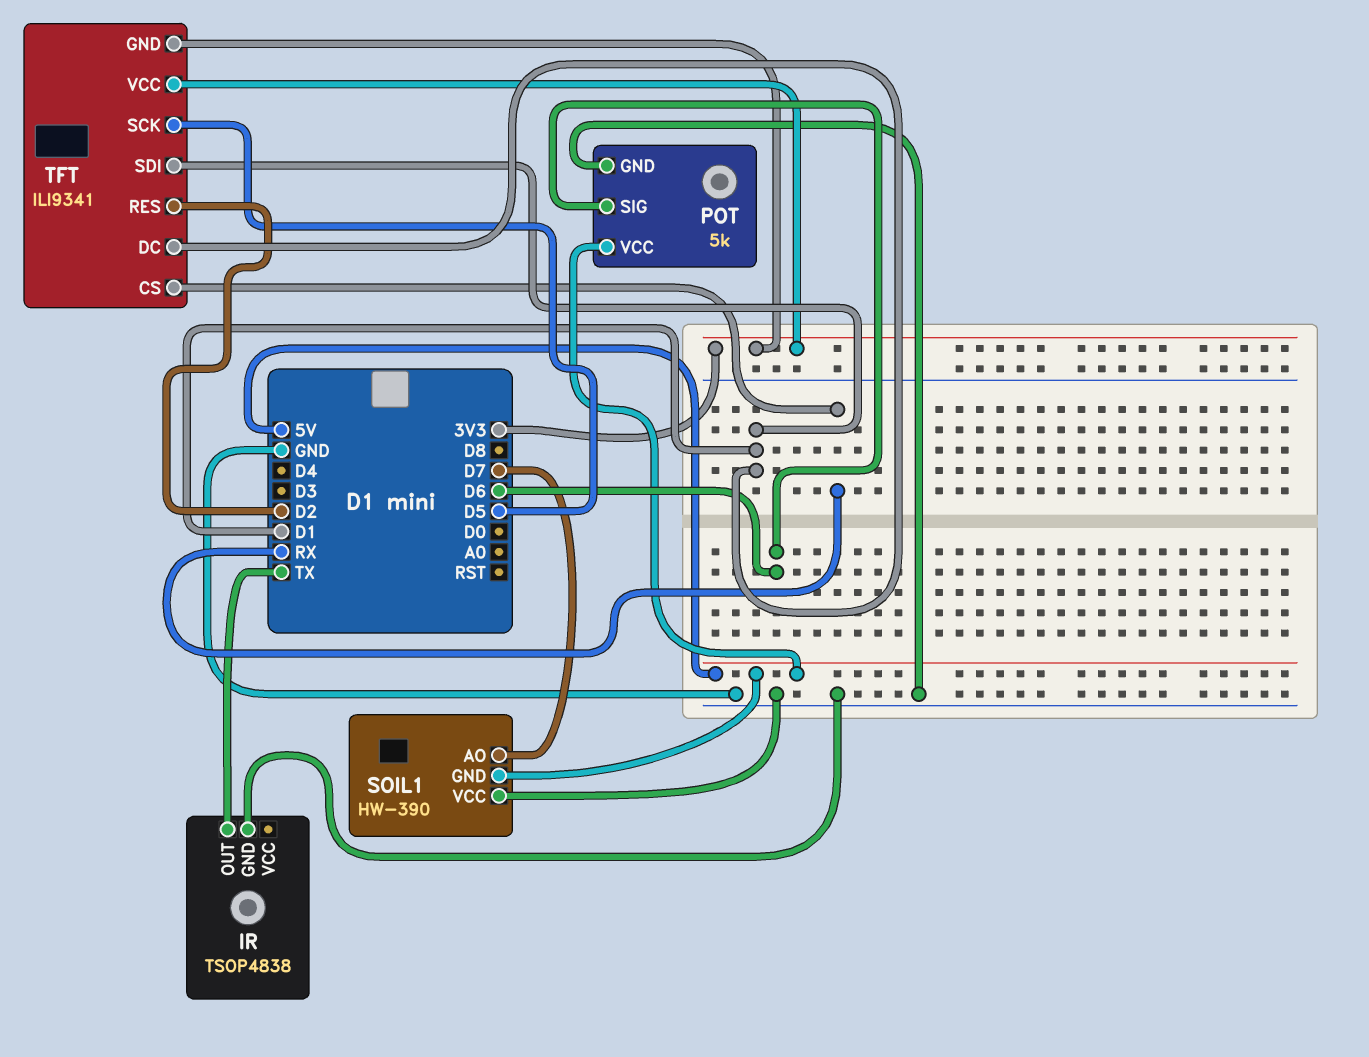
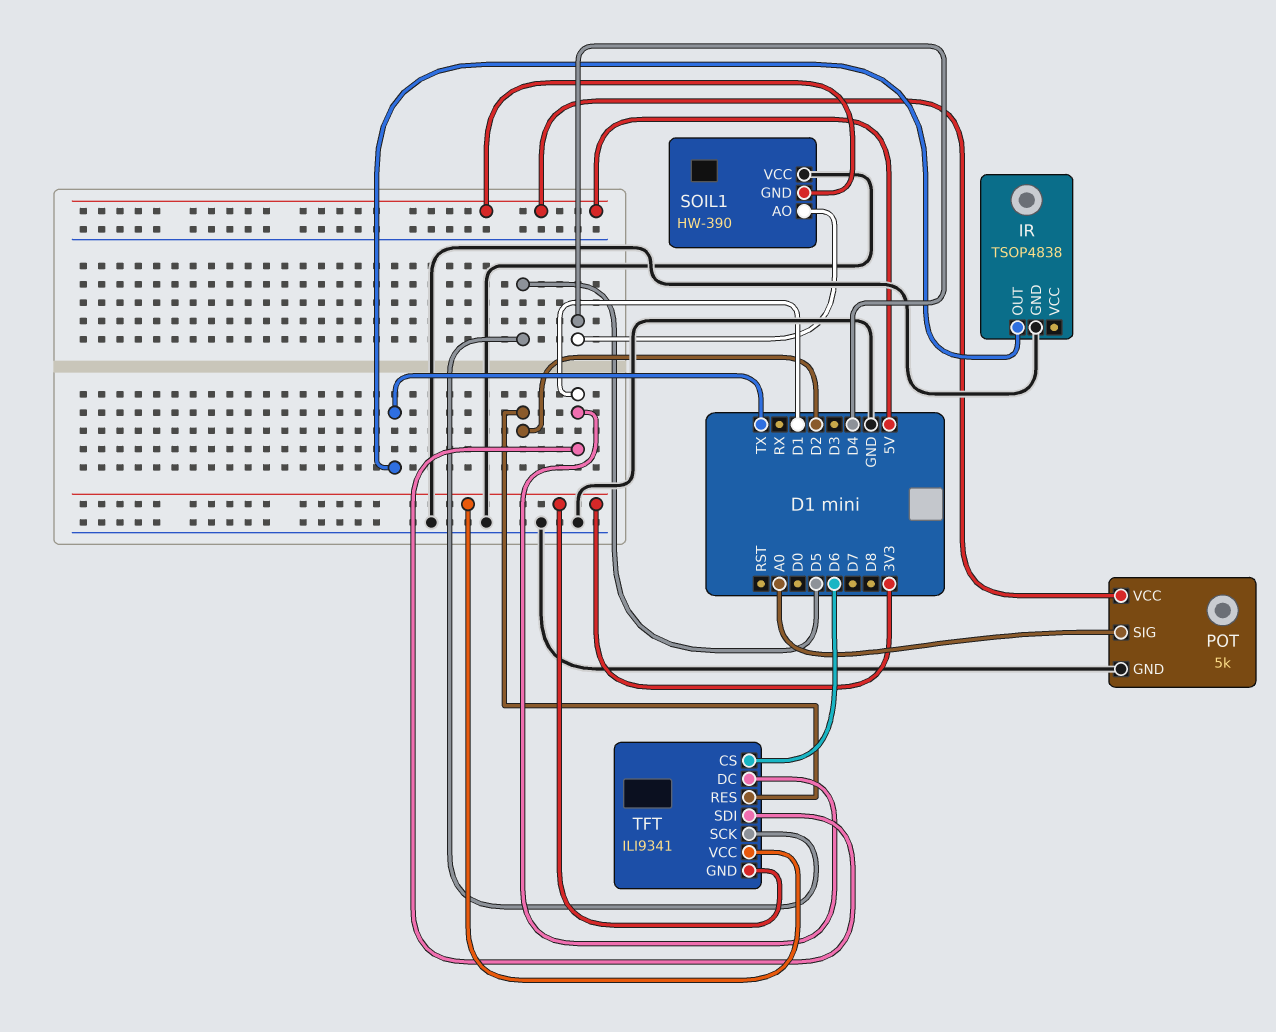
POT pin SIG: D6 -> A0
SOIL1 pin AO: D7 -> D4
TFT pin CS: RX -> D6

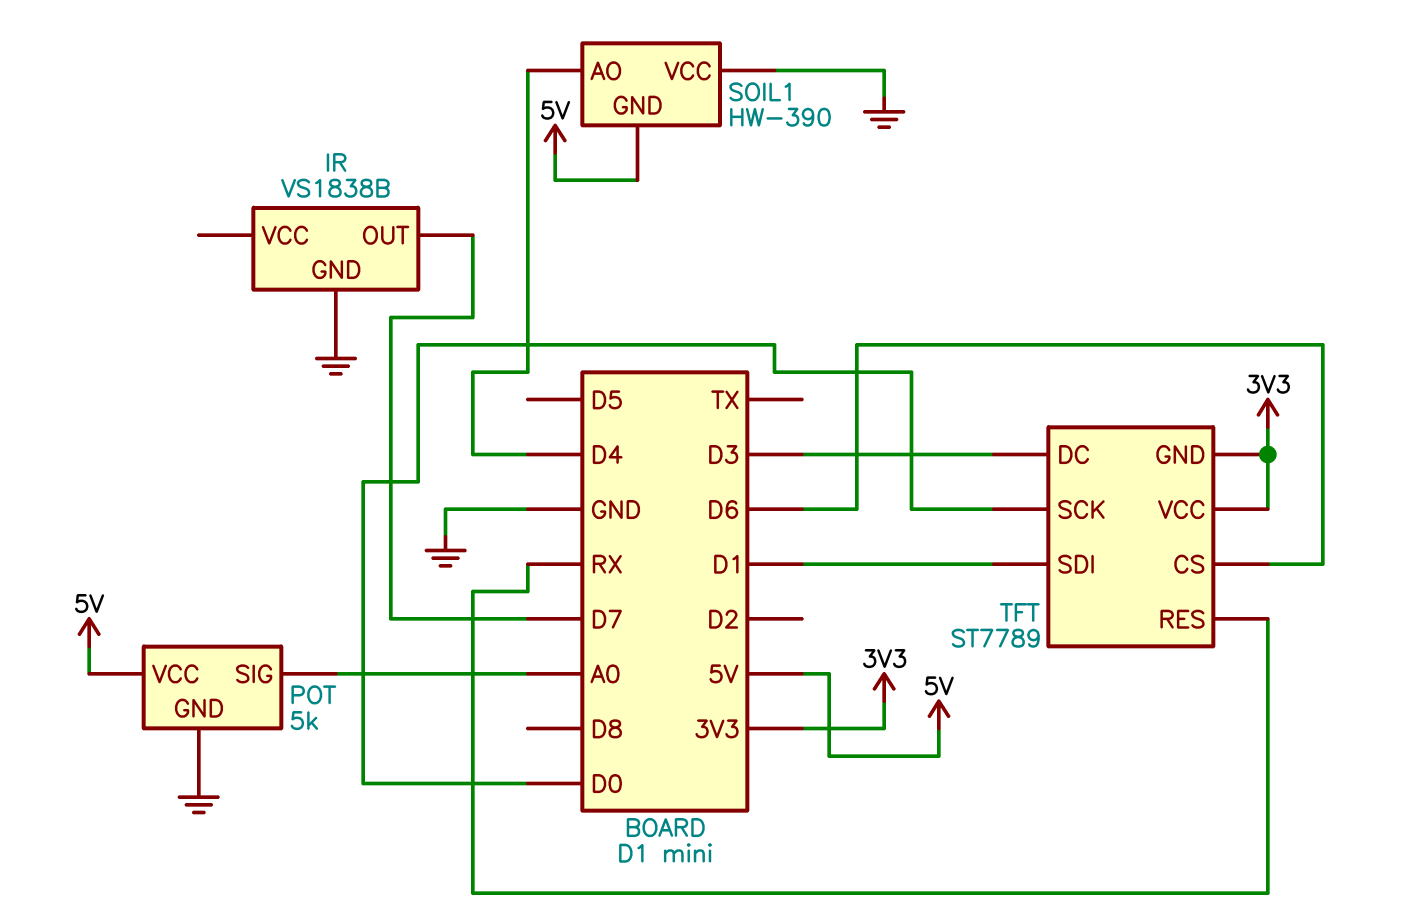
IR: TSOP4838 -> VS1838B
IR pin OUT: TX -> D7
TFT: ILI9341 -> ST7789
TFT pin DC: D1 -> D3
TFT pin RES: D2 -> RX
TFT pin SCK: D5 -> D0

